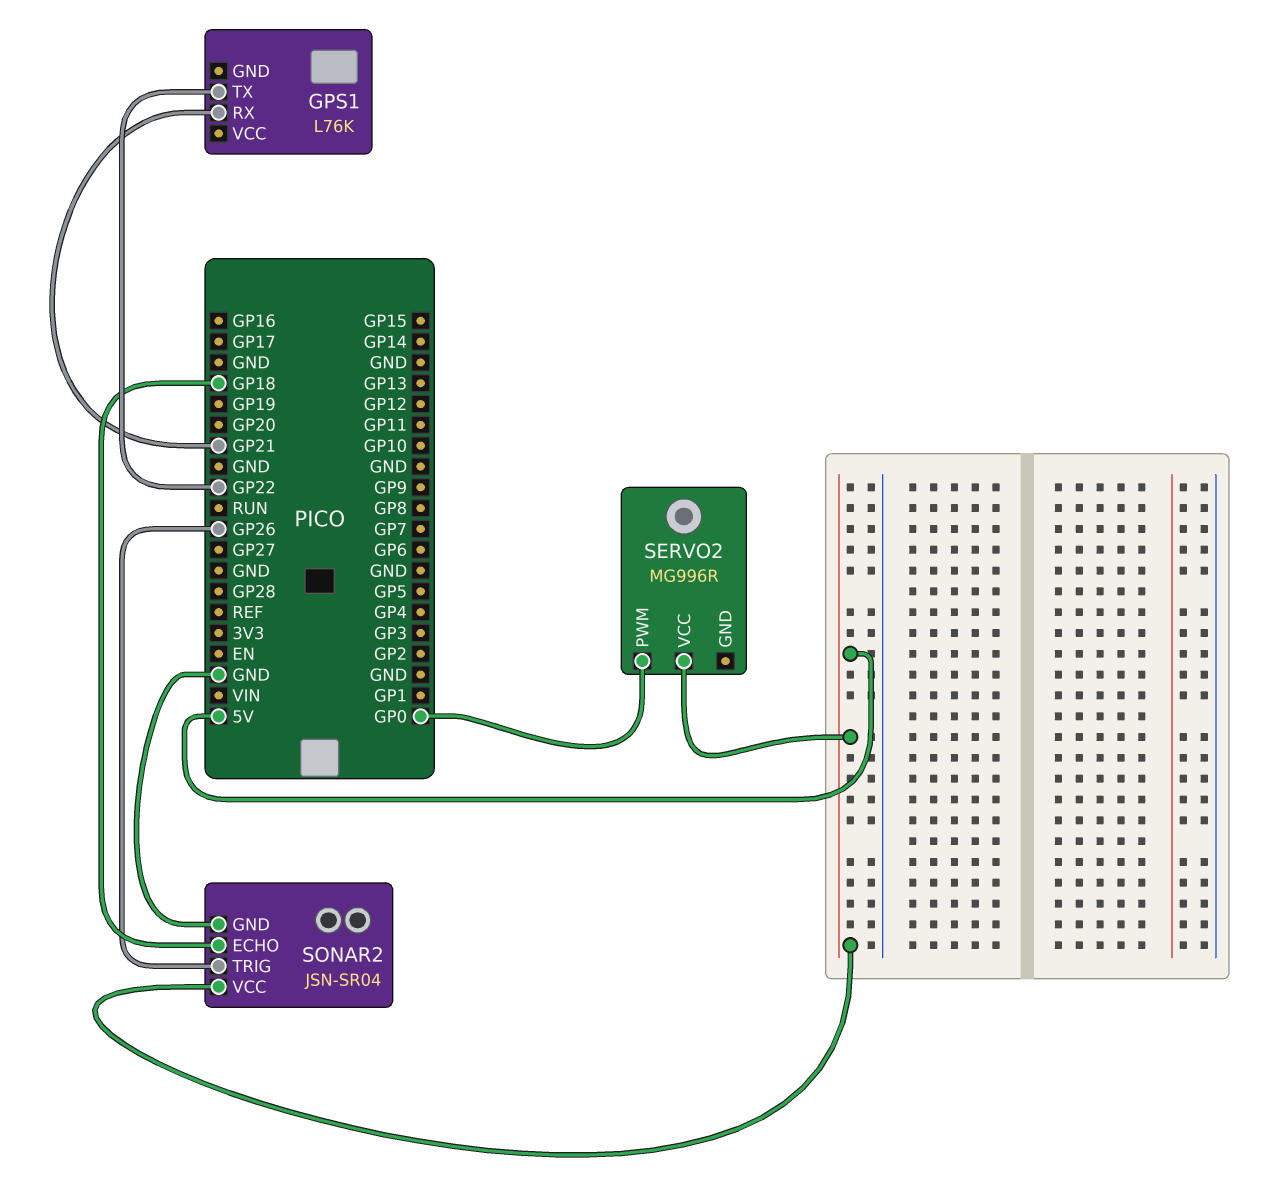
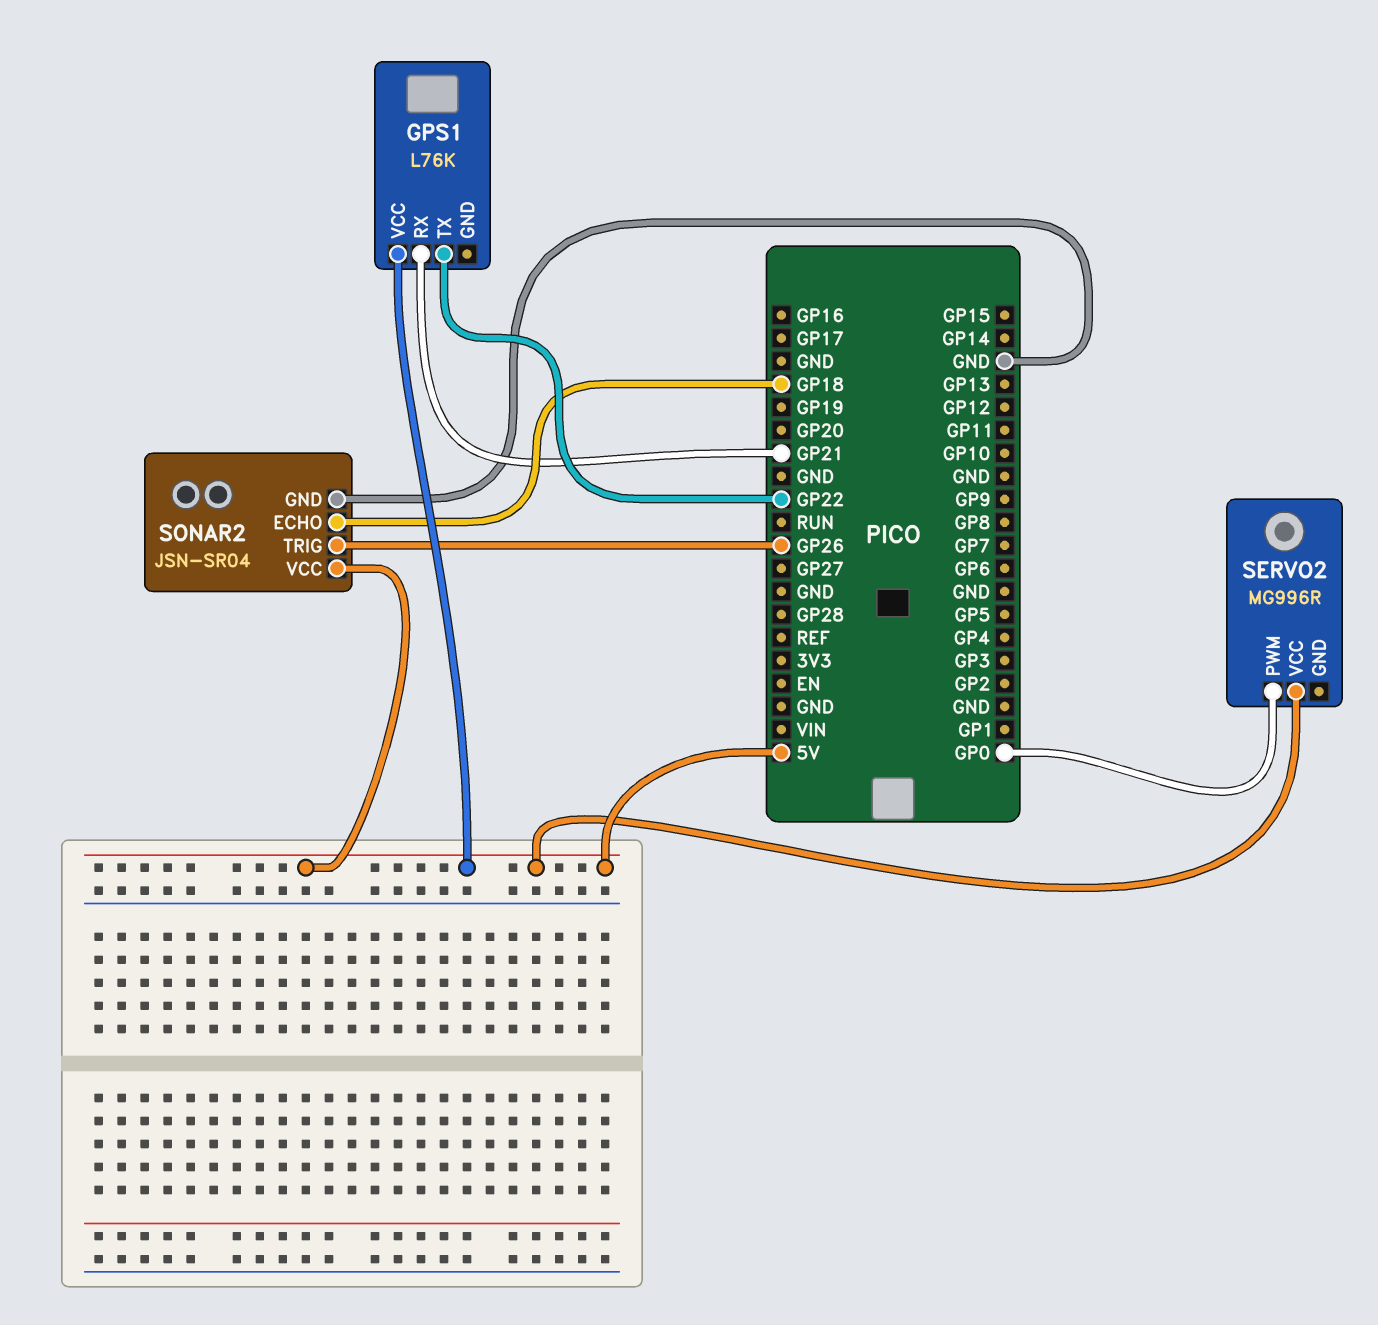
GPS1 pin VCC: none -> 5V

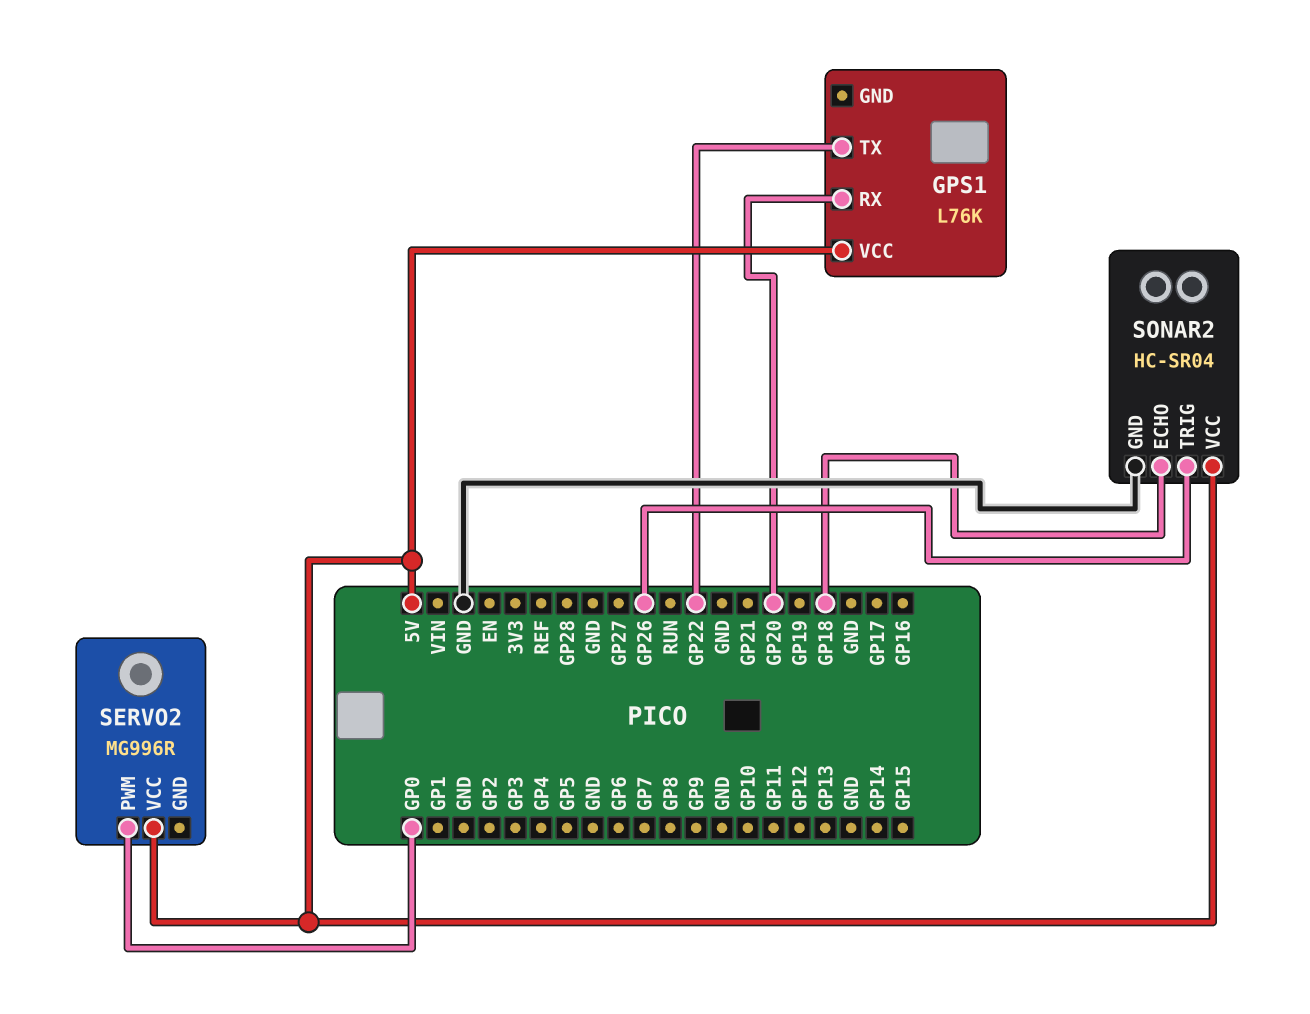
GPS1 pin RX: GP21 -> GP20
SONAR2: JSN-SR04 -> HC-SR04

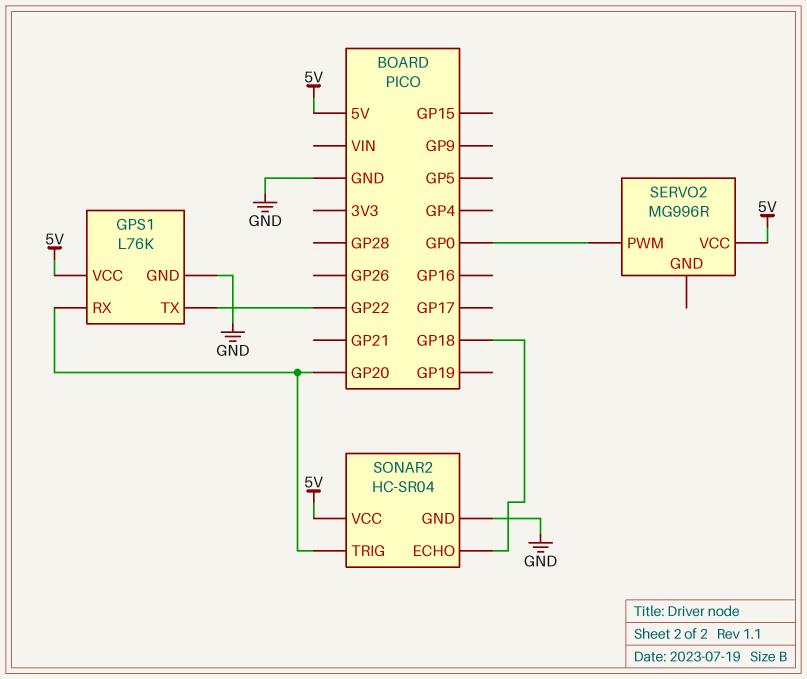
GPS1 pin GND: none -> GND
SONAR2 pin TRIG: GP26 -> GP20

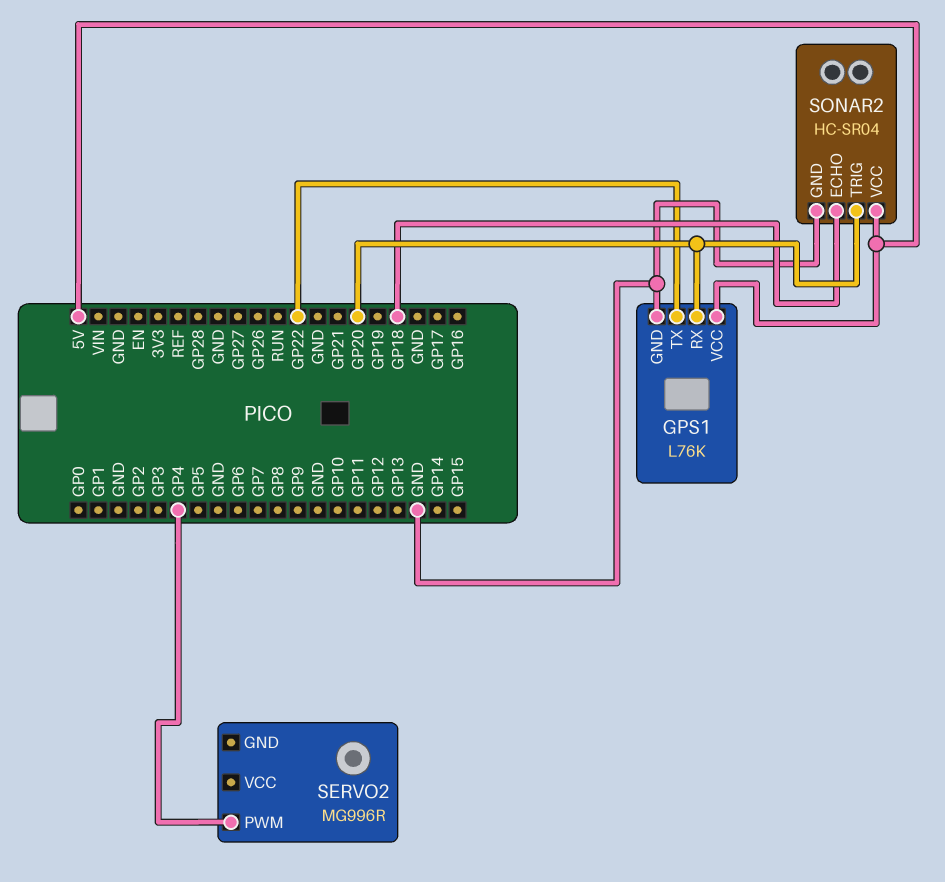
SERVO2 pin PWM: GP0 -> GP4
SERVO2 pin VCC: 5V -> none

